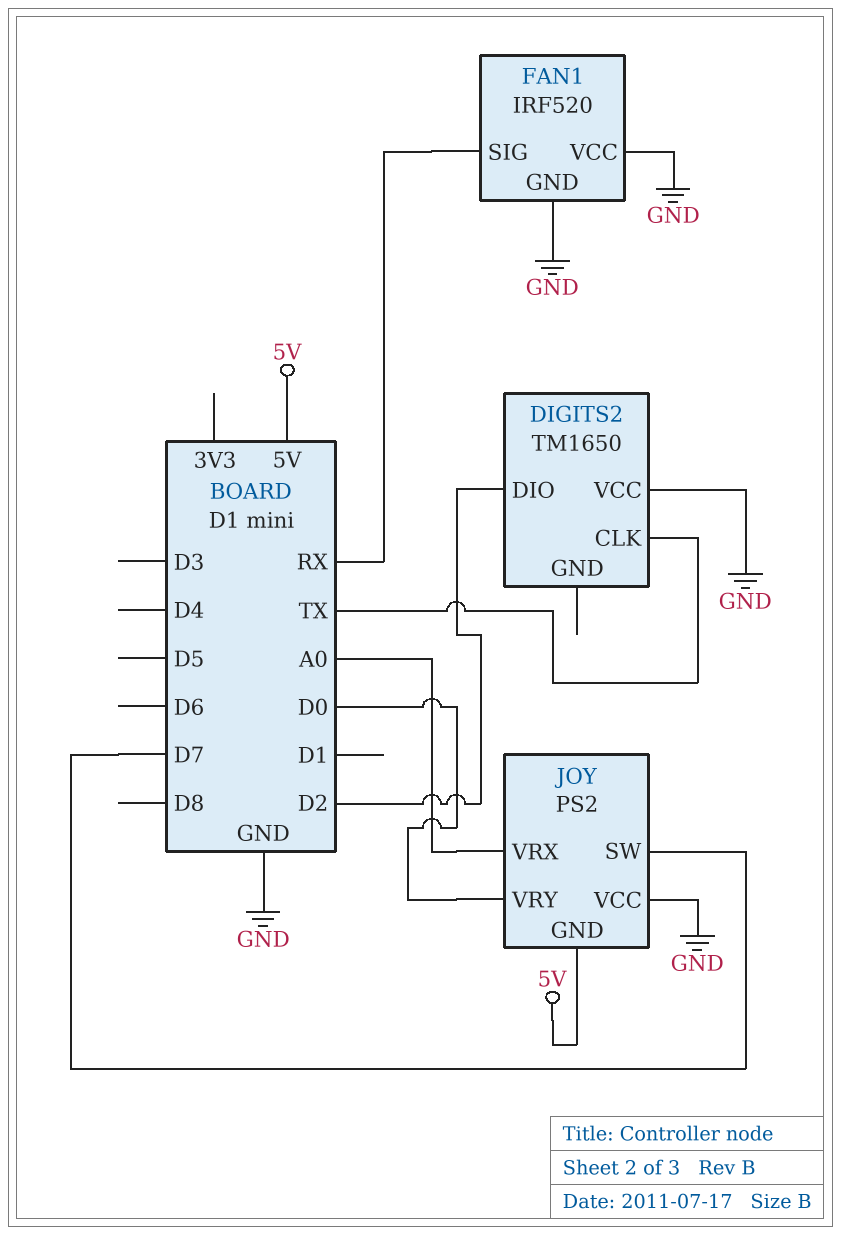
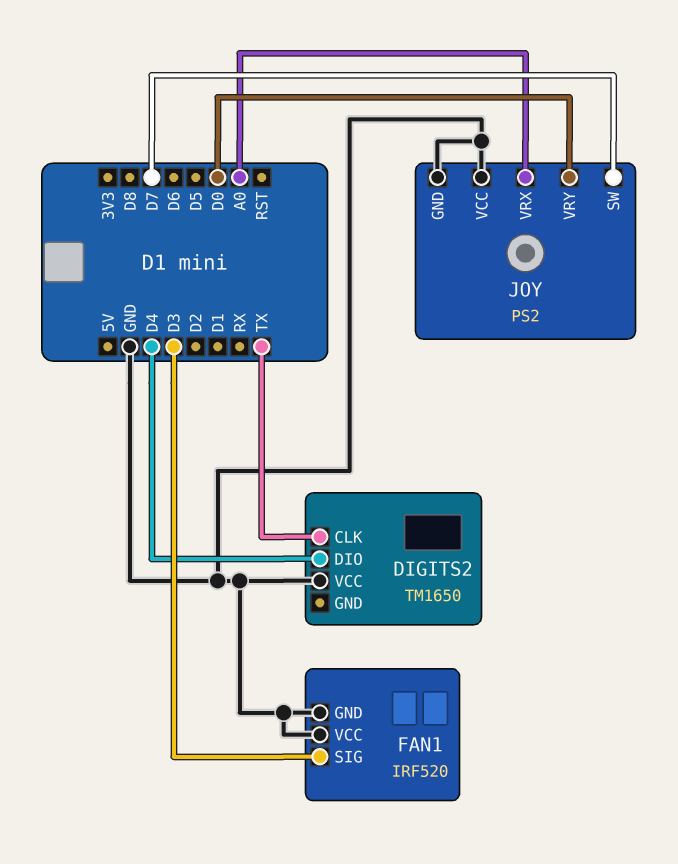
DIGITS2 pin DIO: D2 -> D4
FAN1 pin SIG: RX -> D3
JOY pin GND: 5V -> GND

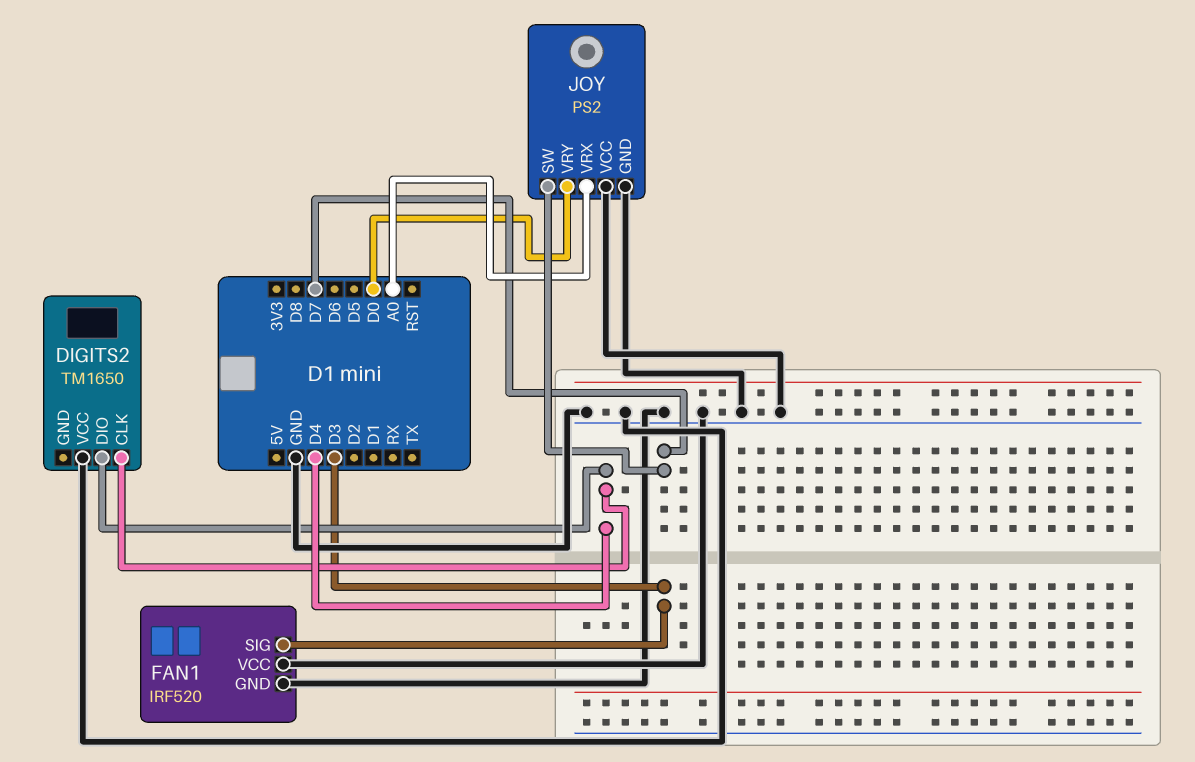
DIGITS2 pin CLK: TX -> D4

